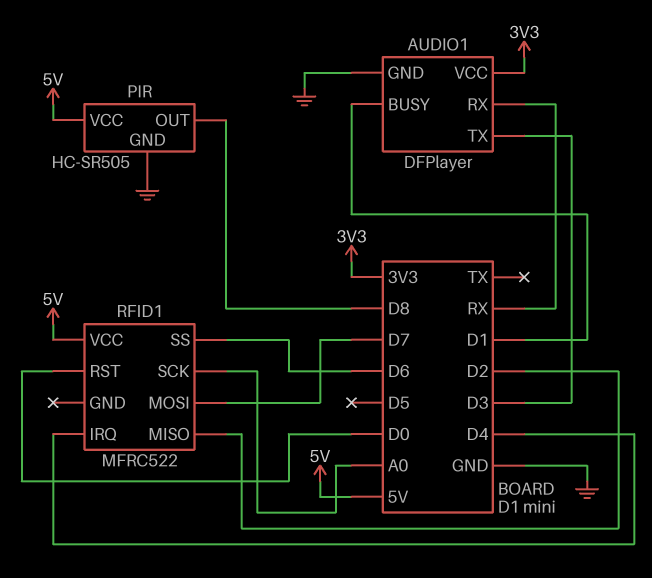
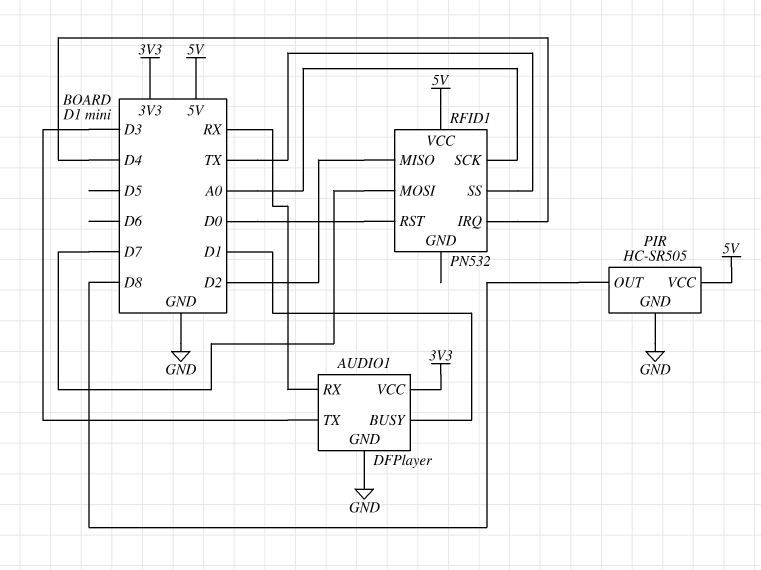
RFID1: MFRC522 -> PN532
RFID1 pin SS: D6 -> TX

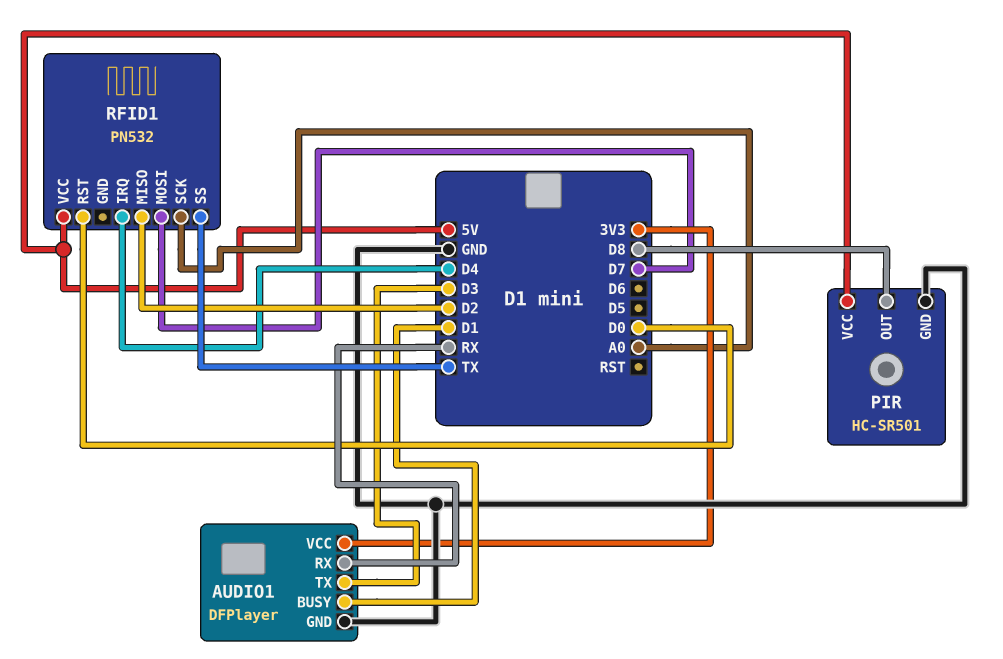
PIR: HC-SR505 -> HC-SR501

